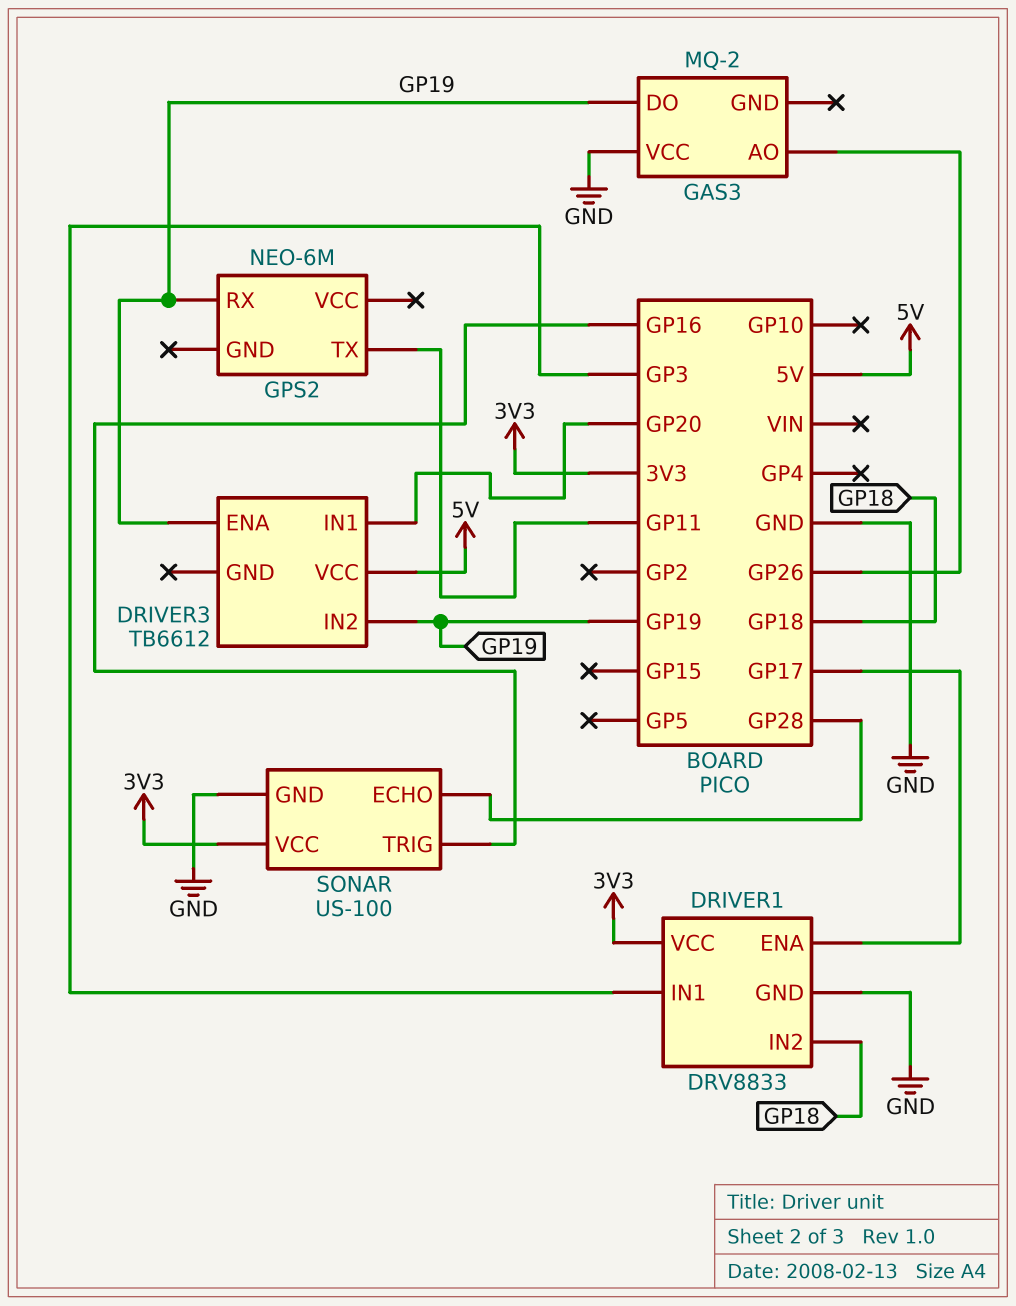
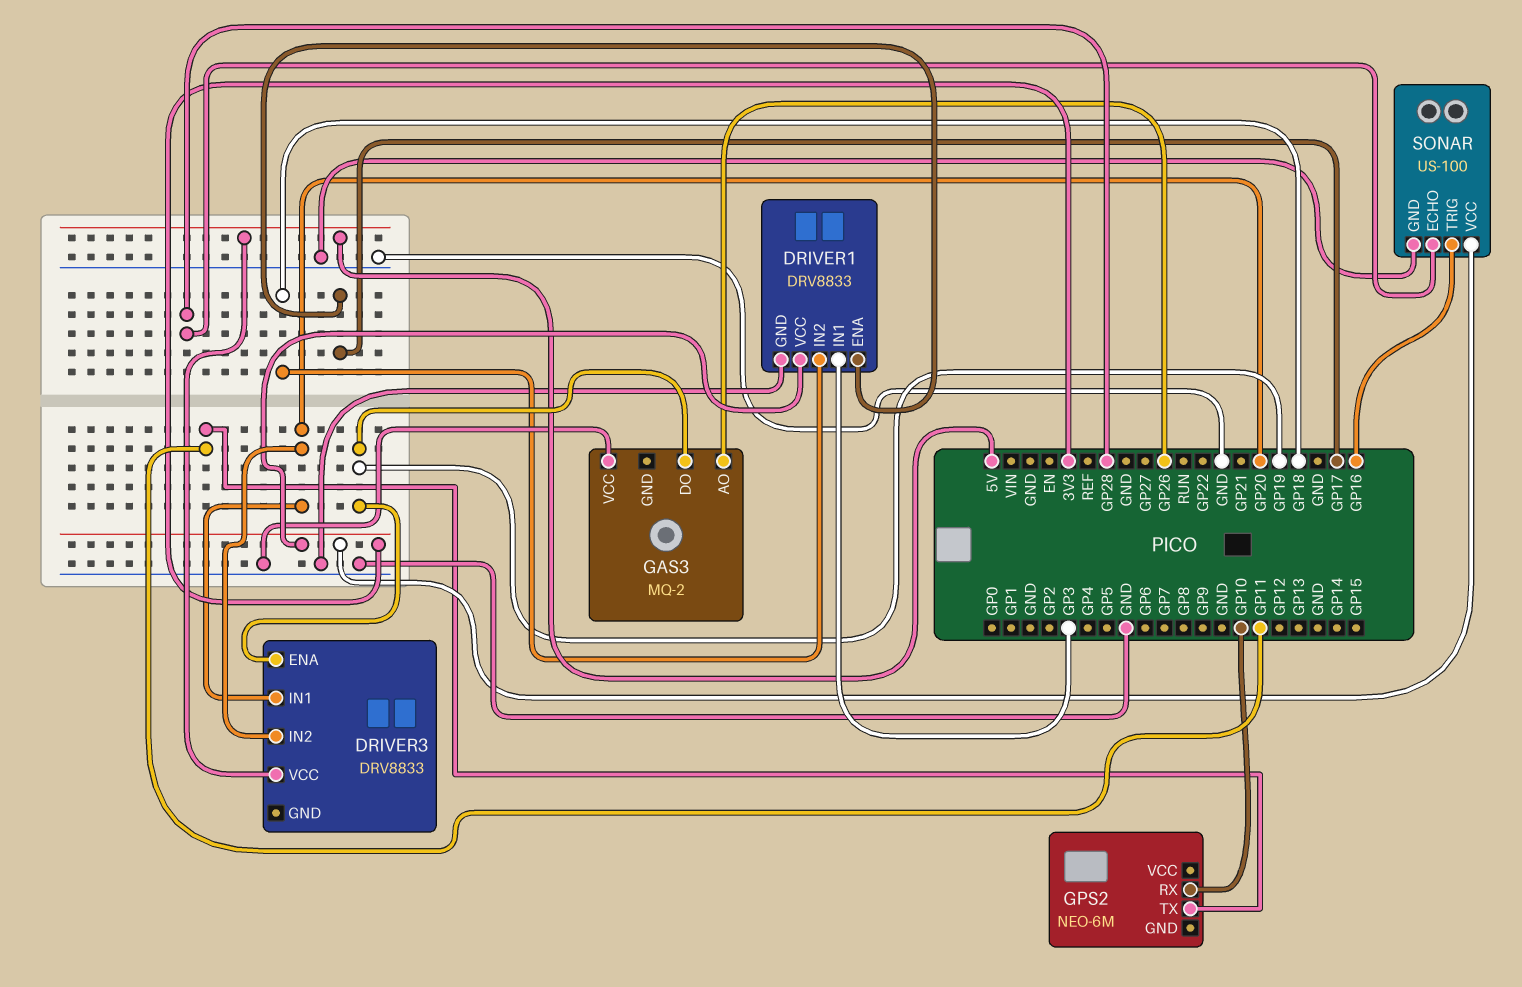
DRIVER3: TB6612 -> DRV8833
DRIVER3 pin IN2: GP19 -> GP20
GPS2 pin RX: GP19 -> GP10

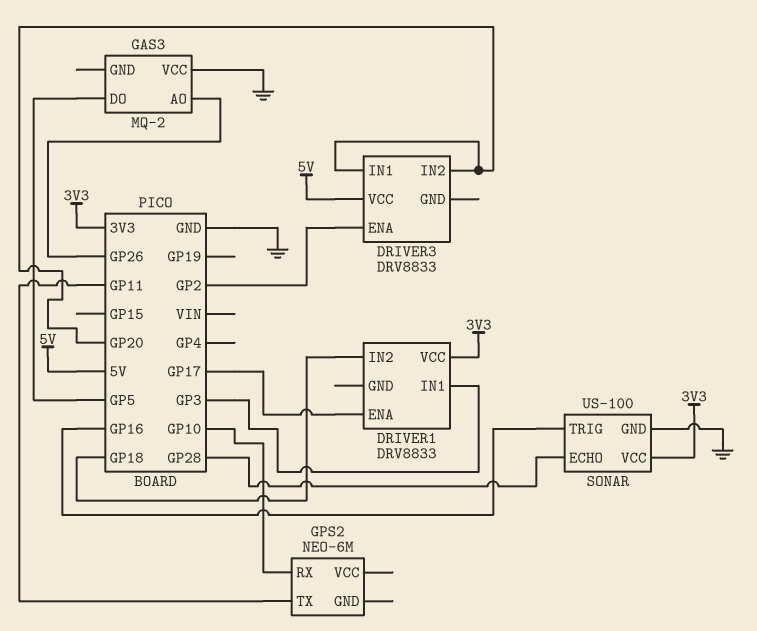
DRIVER1 pin GND: GND -> none
DRIVER3 pin ENA: GP19 -> GP2
GAS3 pin DO: GP19 -> GP5

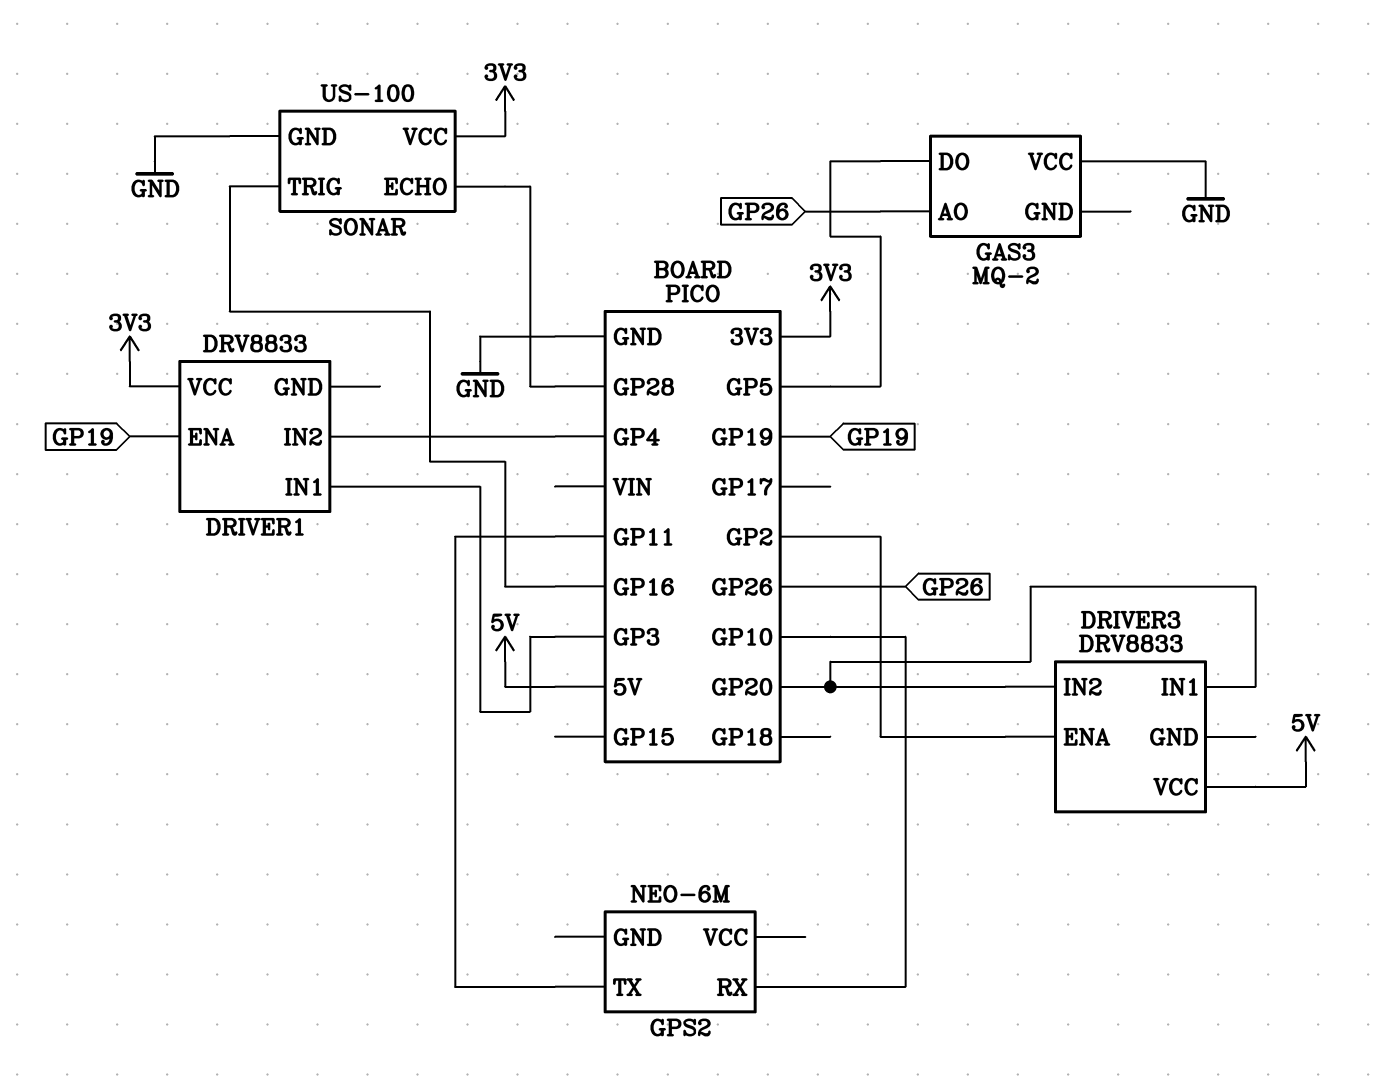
DRIVER1 pin ENA: GP17 -> GP19
DRIVER1 pin IN2: GP18 -> GP4

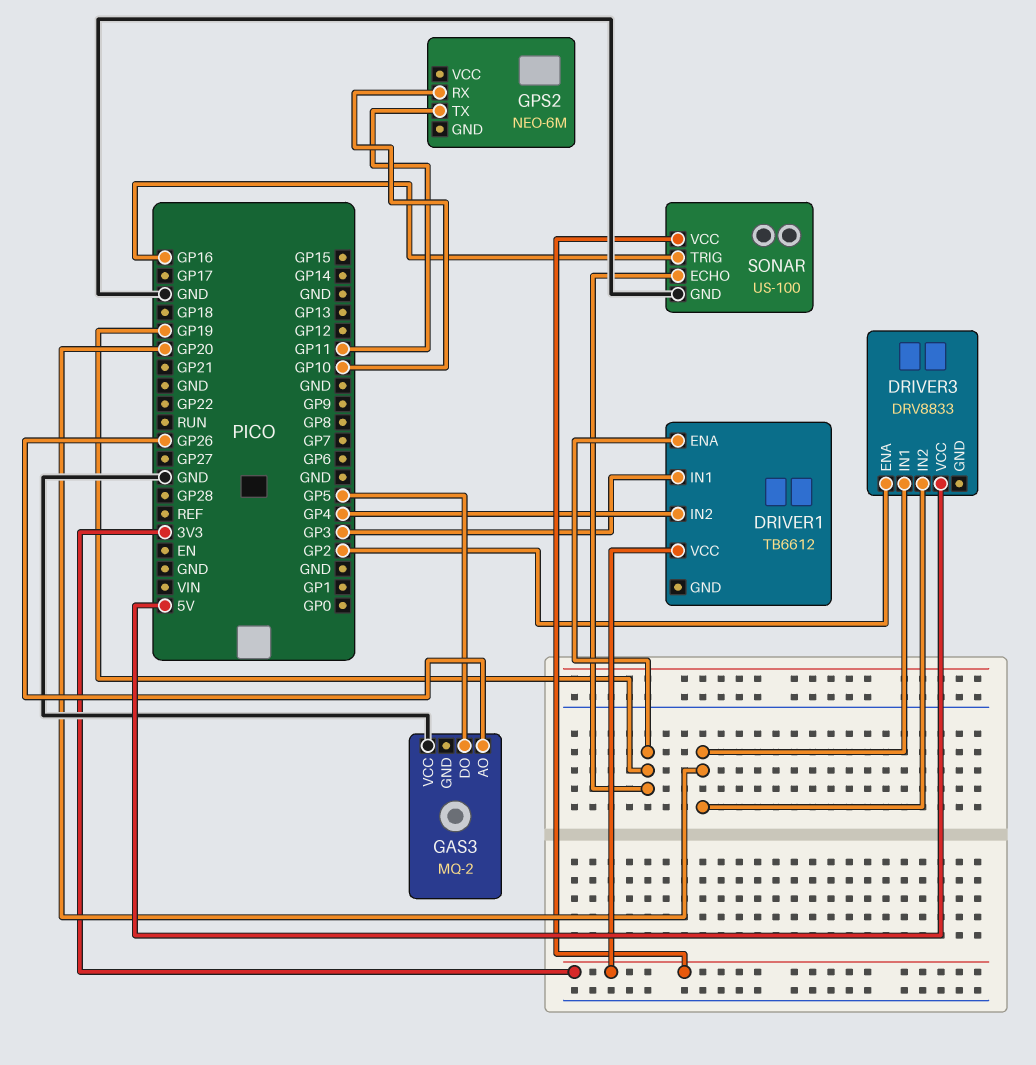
DRIVER1: DRV8833 -> TB6612
SONAR pin ECHO: GP28 -> GP19

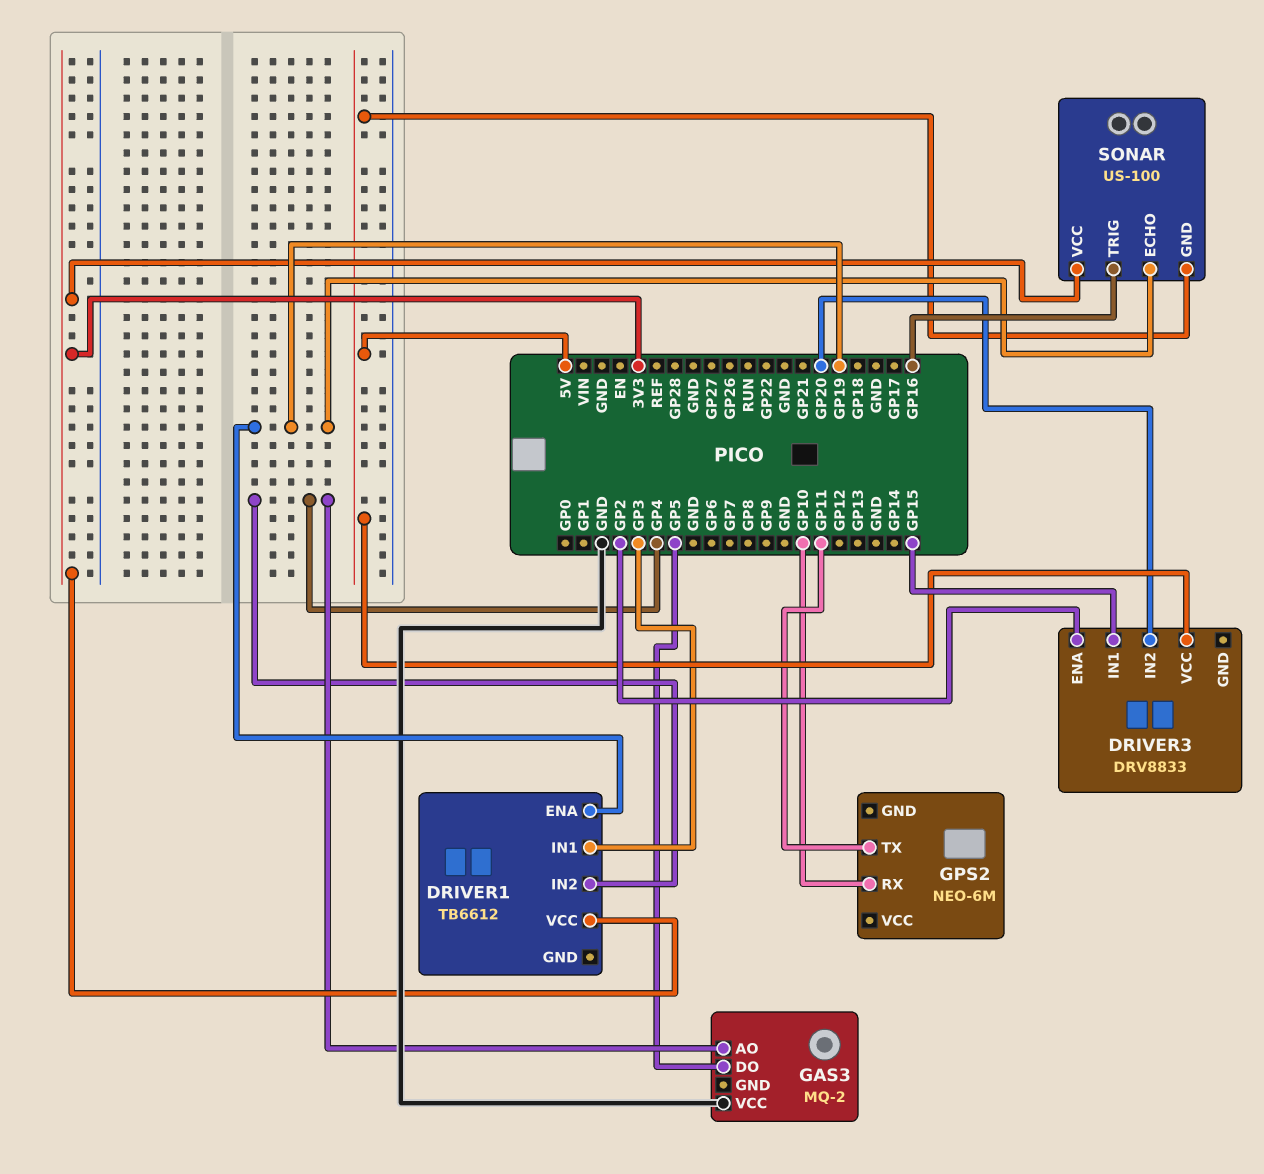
DRIVER3 pin IN1: GP20 -> GP15
GAS3 pin AO: GP26 -> GP4
SONAR pin GND: GND -> 5V

